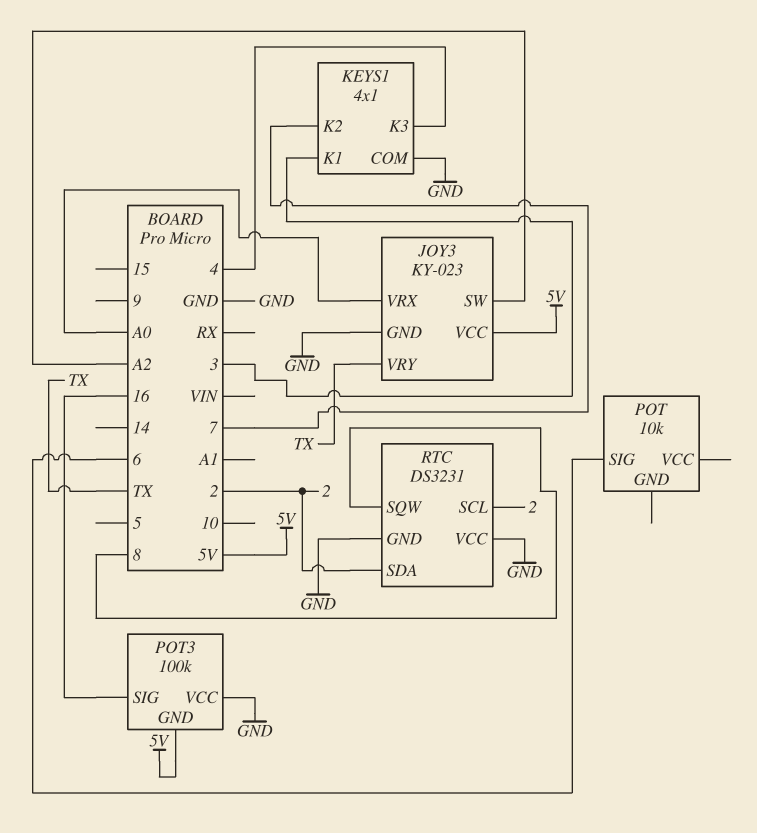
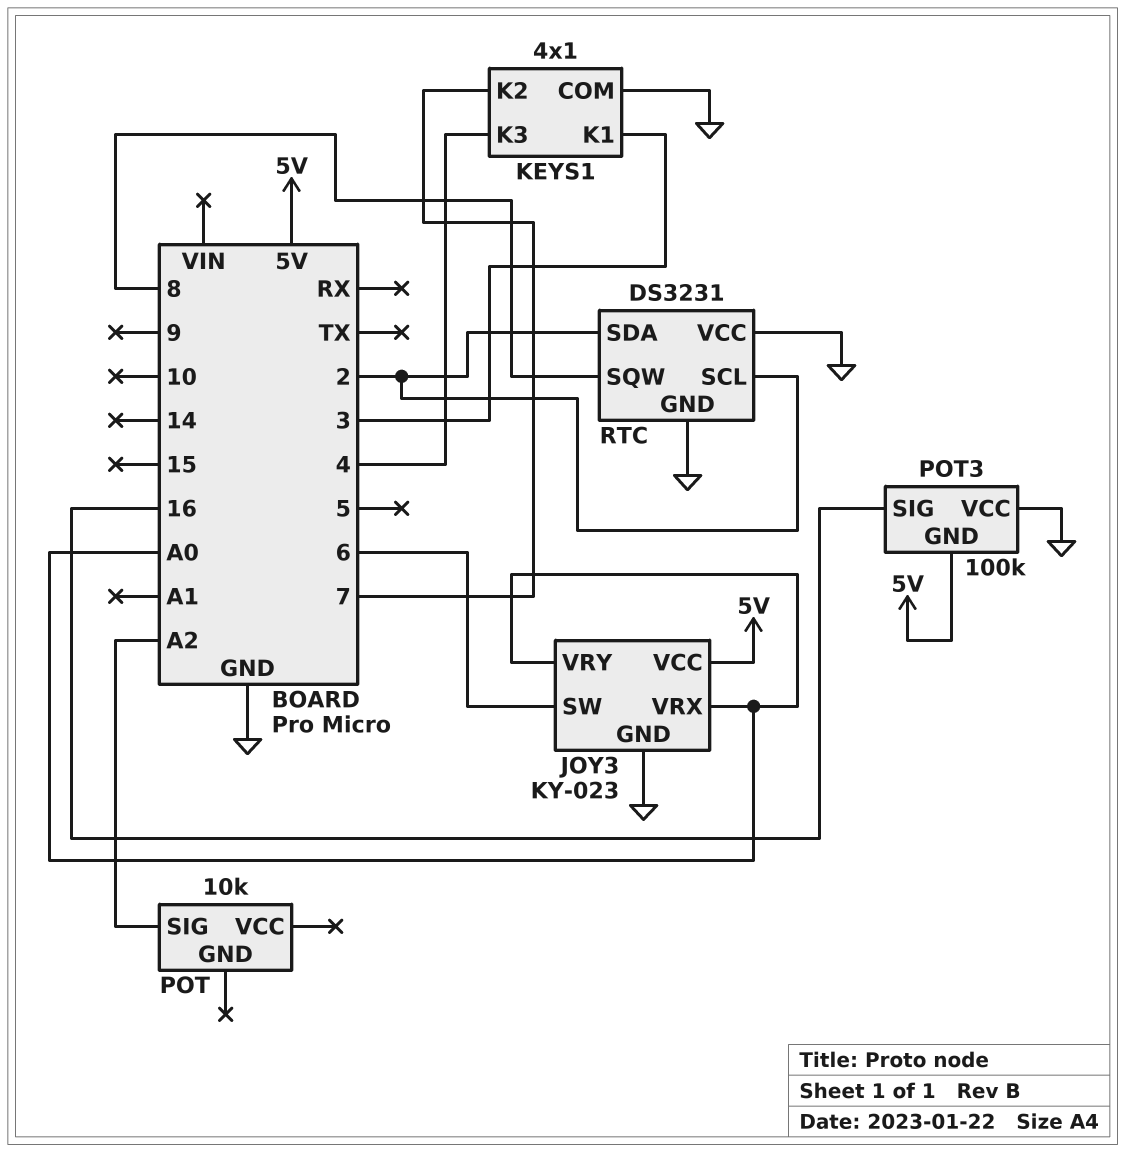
JOY3 pin SW: A2 -> 6
JOY3 pin VRY: TX -> A0
POT pin SIG: 6 -> A2

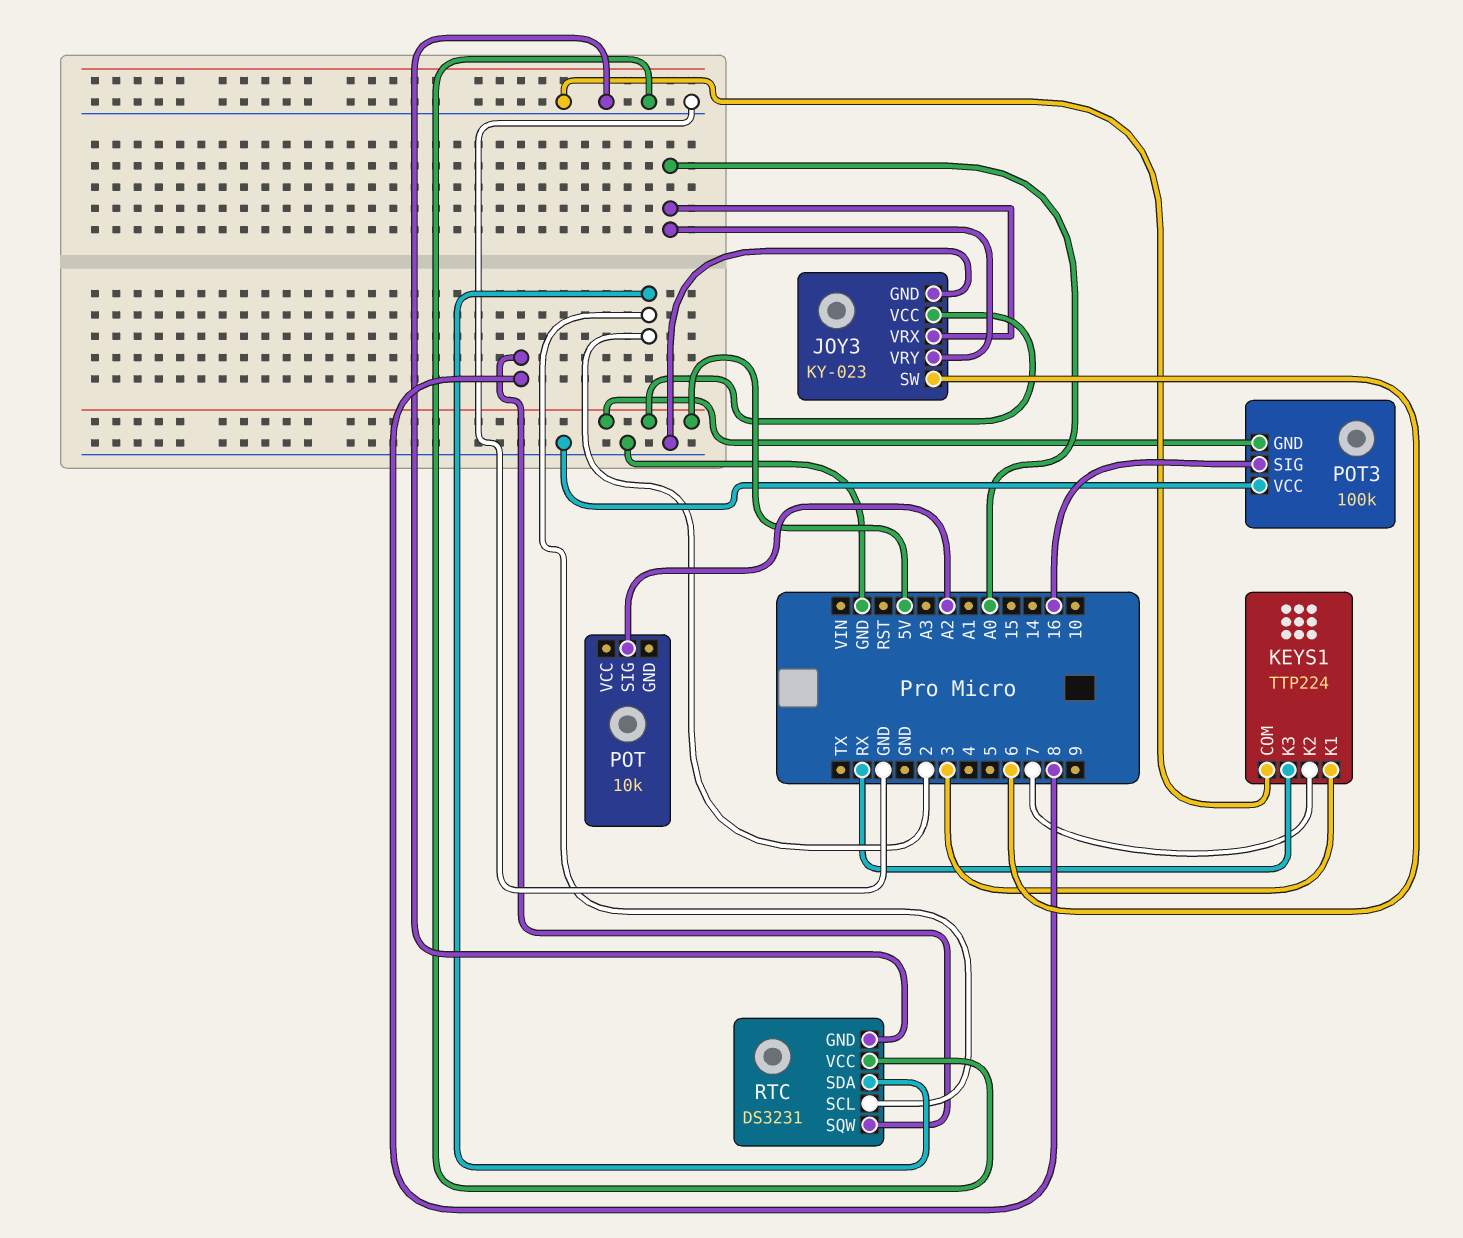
KEYS1: 4x1 -> TTP224
KEYS1 pin K3: 4 -> RX

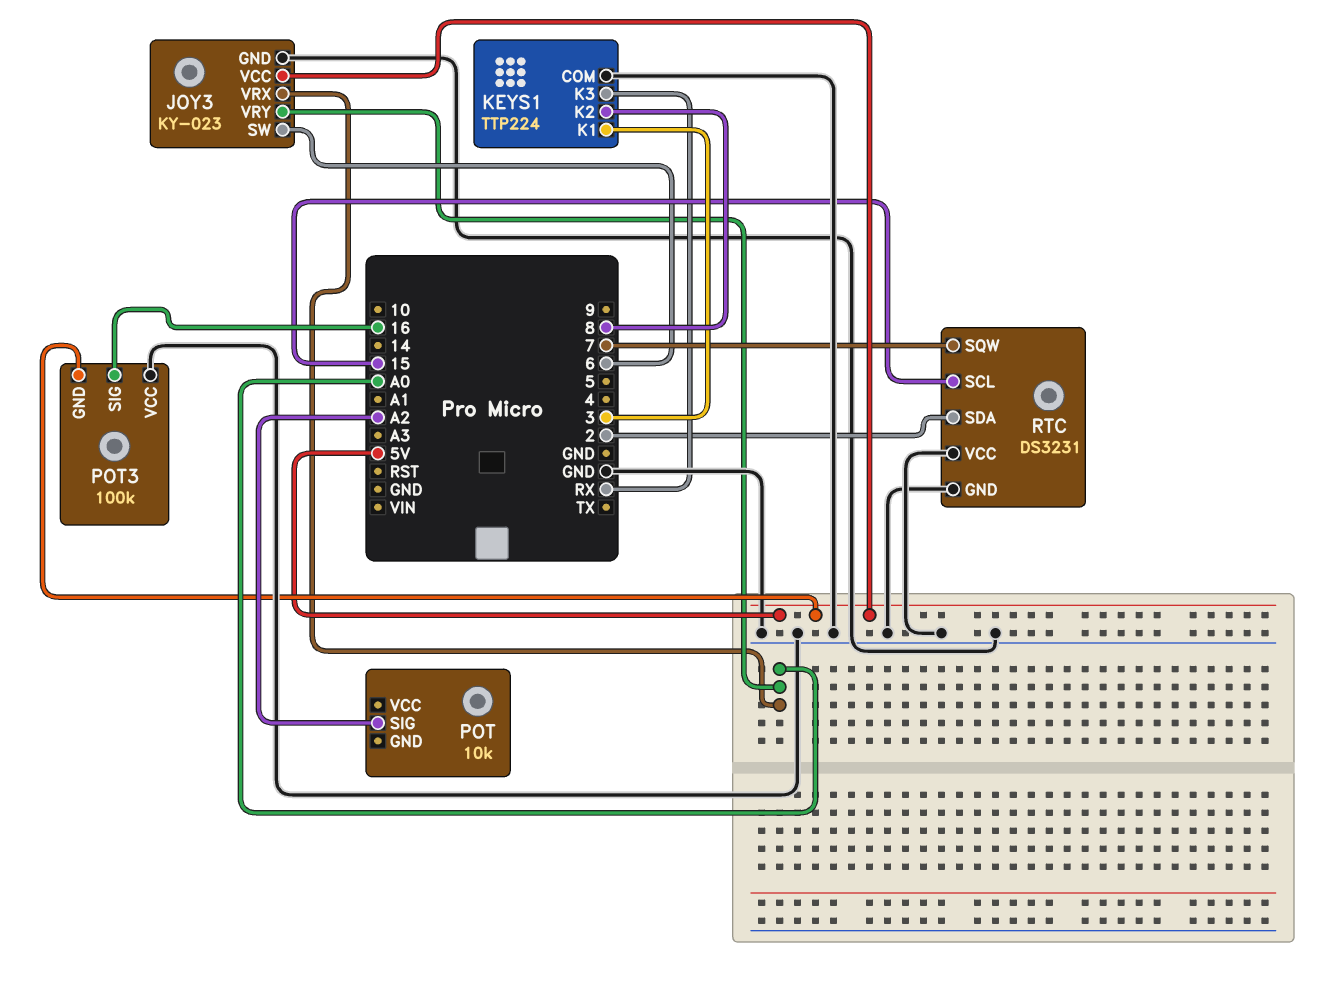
KEYS1 pin K2: 7 -> 8
RTC pin SCL: 2 -> 15
RTC pin SQW: 8 -> 7

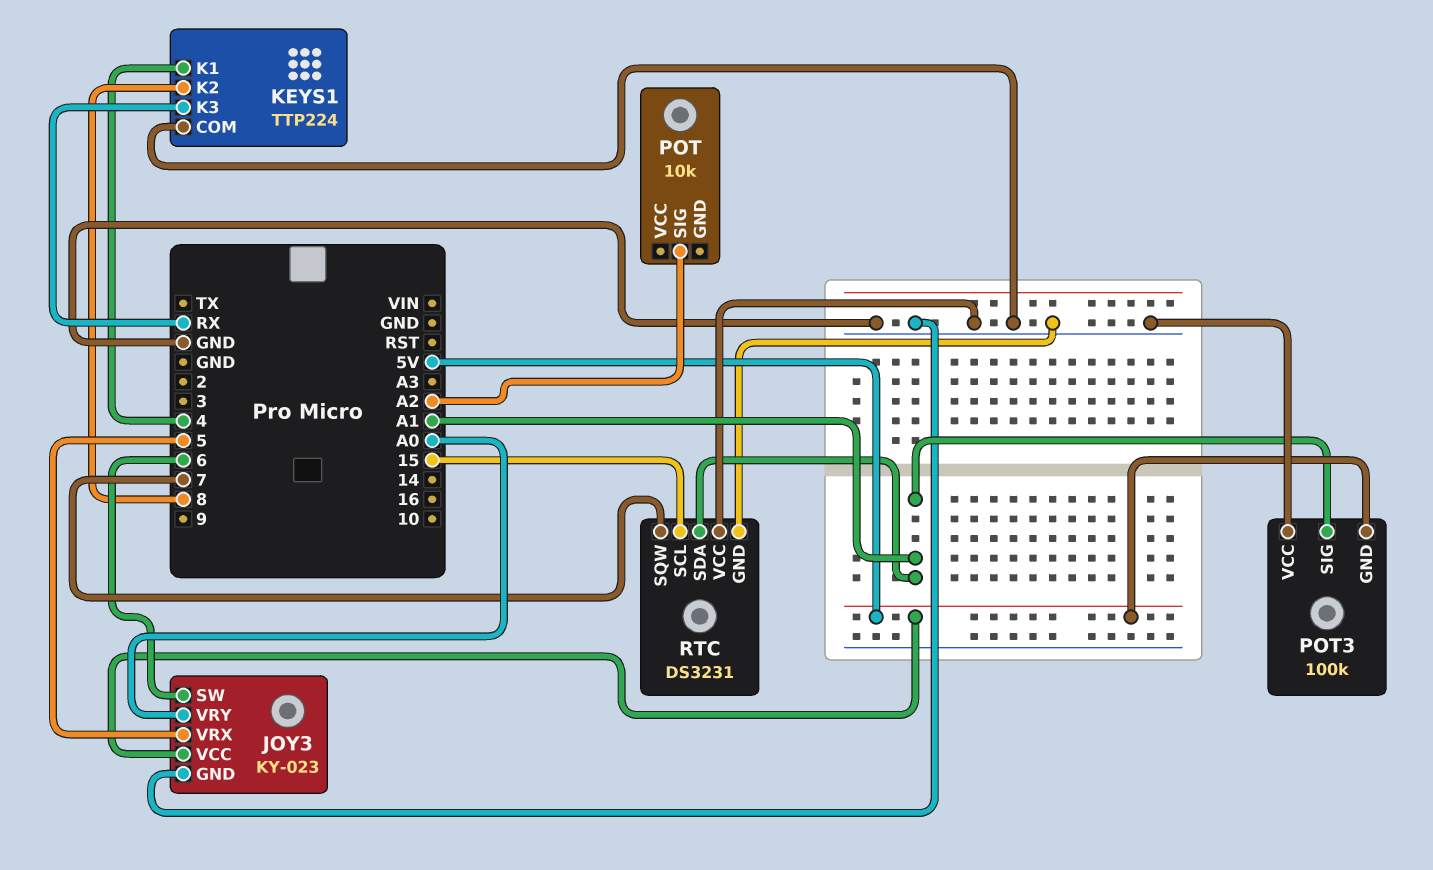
JOY3 pin VRX: A0 -> 5
KEYS1 pin K1: 3 -> 4
POT3 pin SIG: 16 -> A1
RTC pin SDA: 2 -> A1

